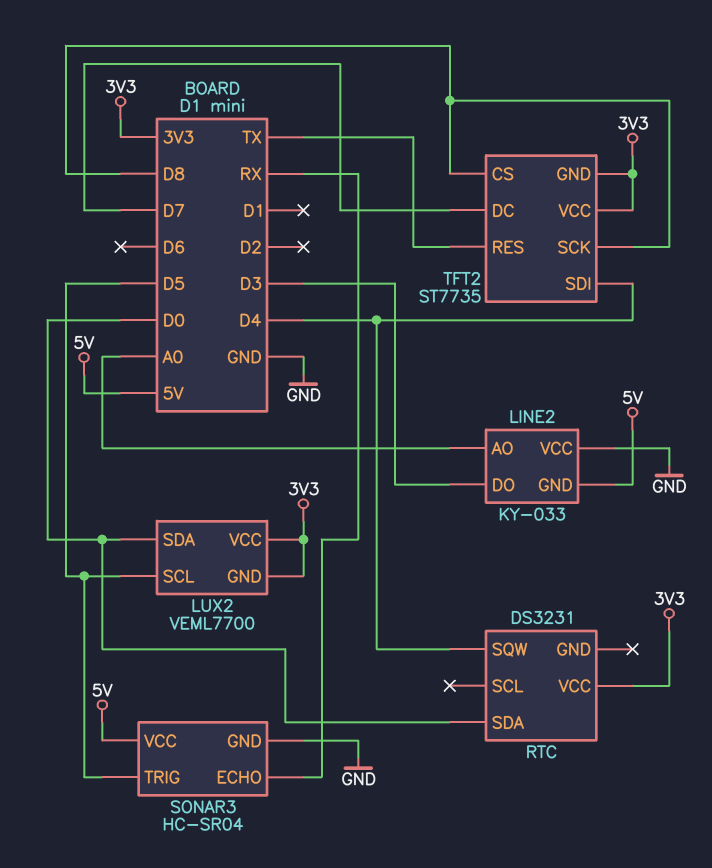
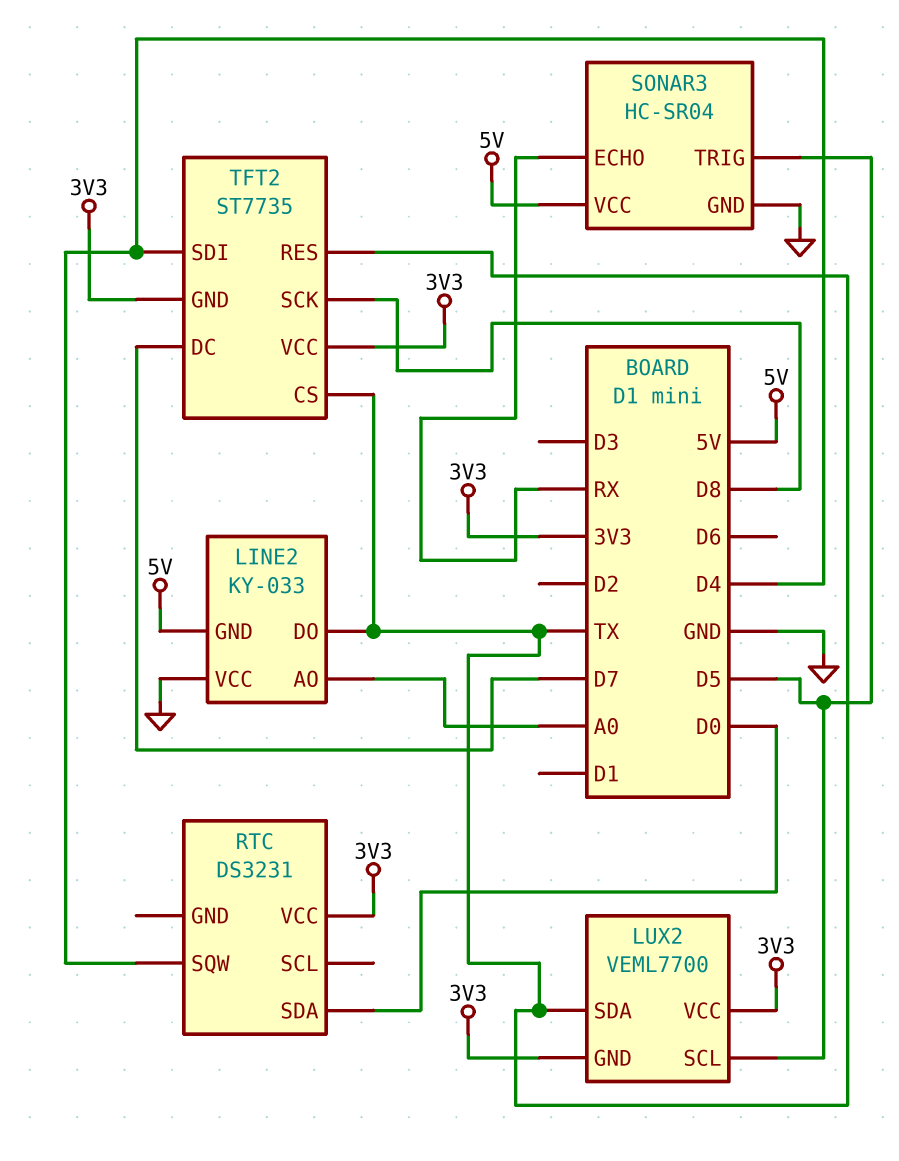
LINE2 pin DO: D3 -> TX
LUX2 pin SDA: D0 -> TX
TFT2 pin CS: D8 -> TX

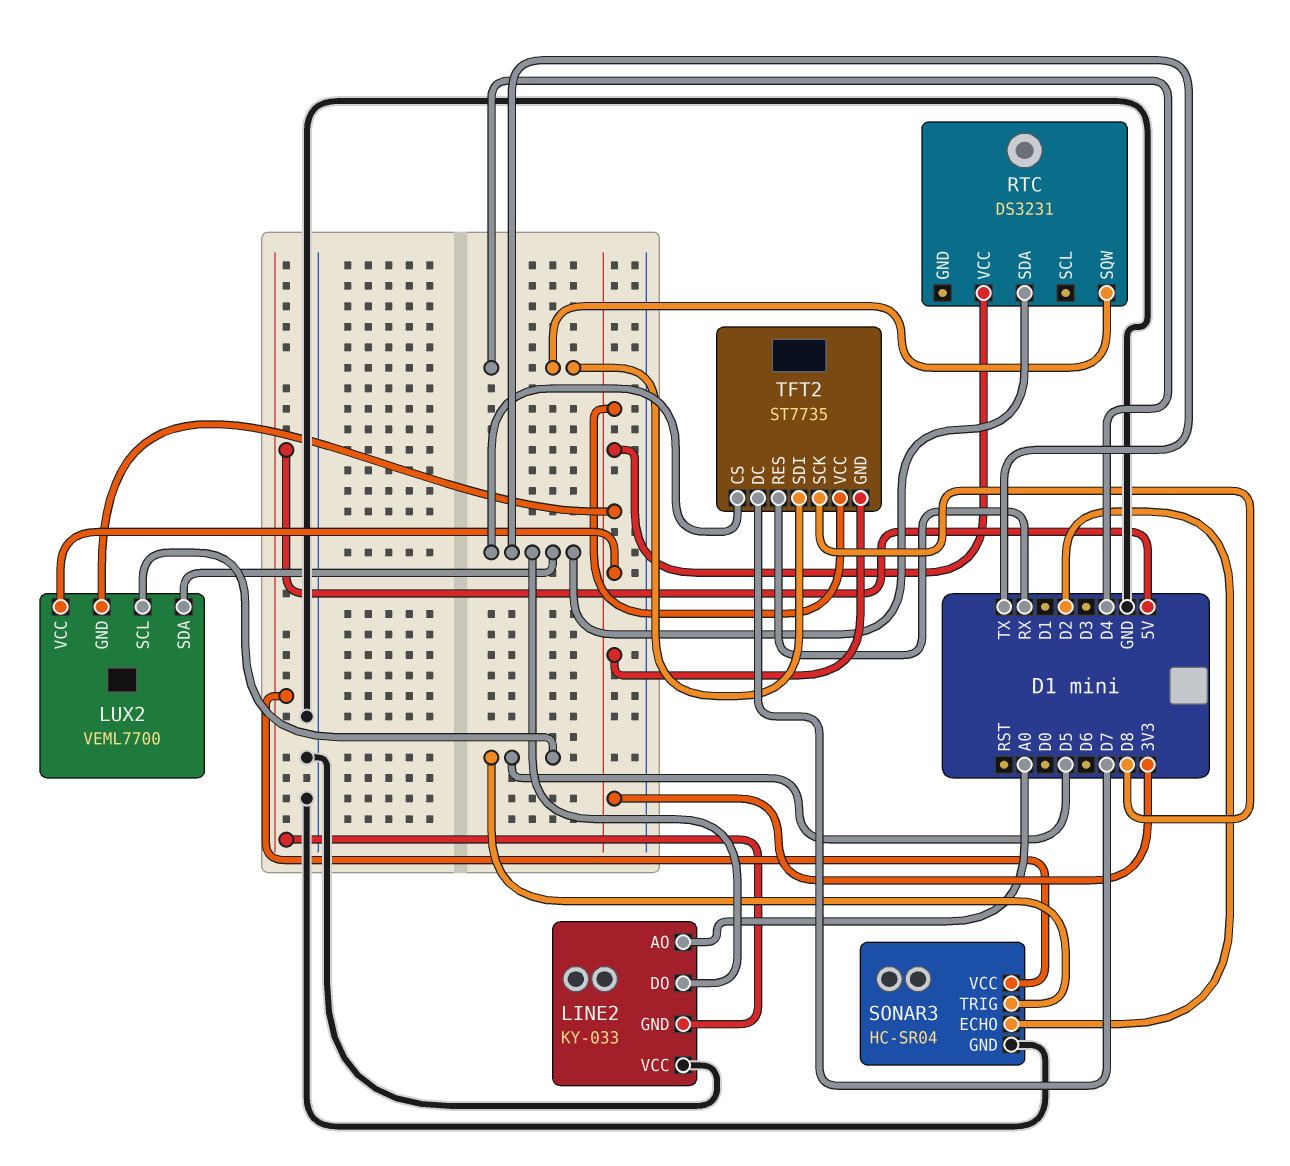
RTC pin SDA: D0 -> TX
SONAR3 pin ECHO: RX -> D2
TFT2 pin RES: TX -> RX

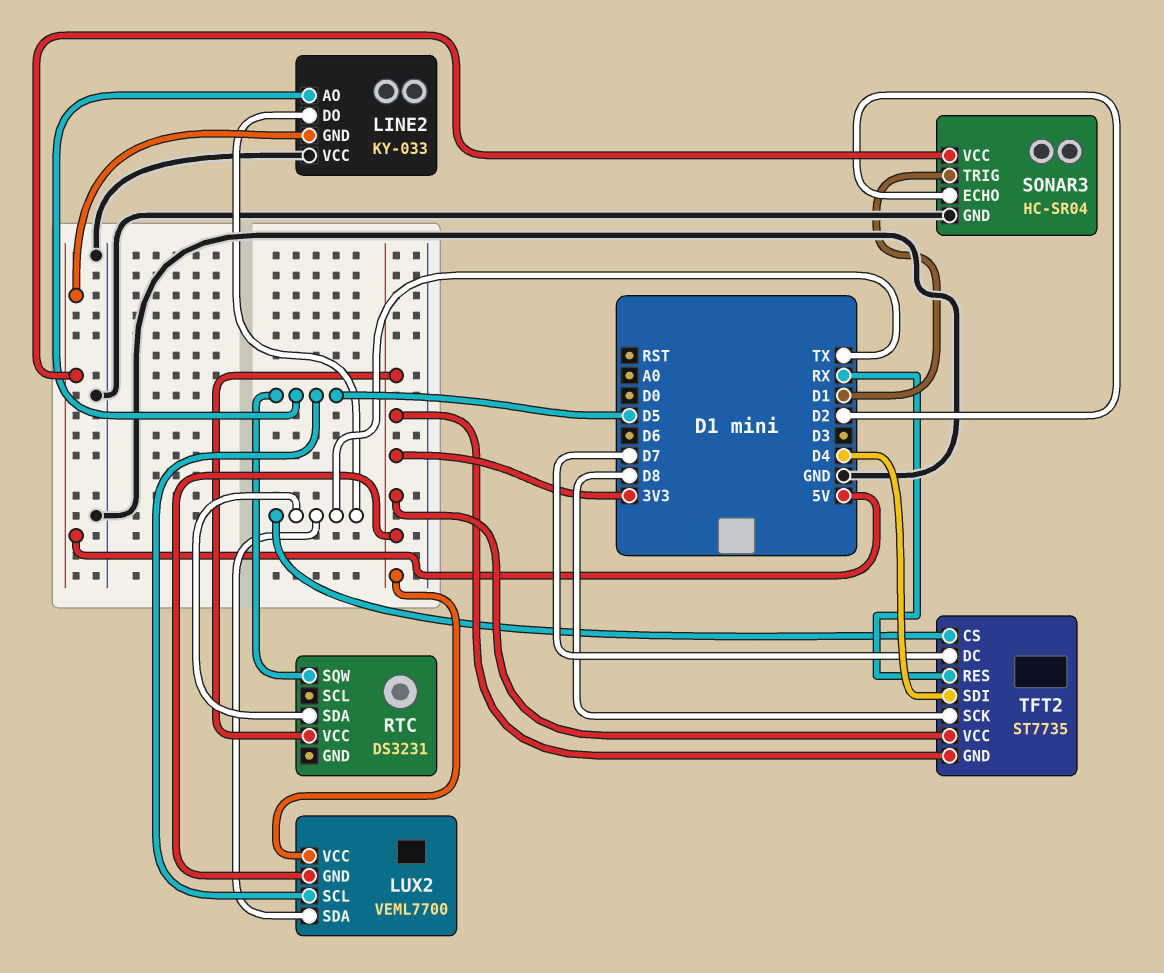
LINE2 pin AO: A0 -> D5
RTC pin SQW: D4 -> D5
SONAR3 pin TRIG: D5 -> D1

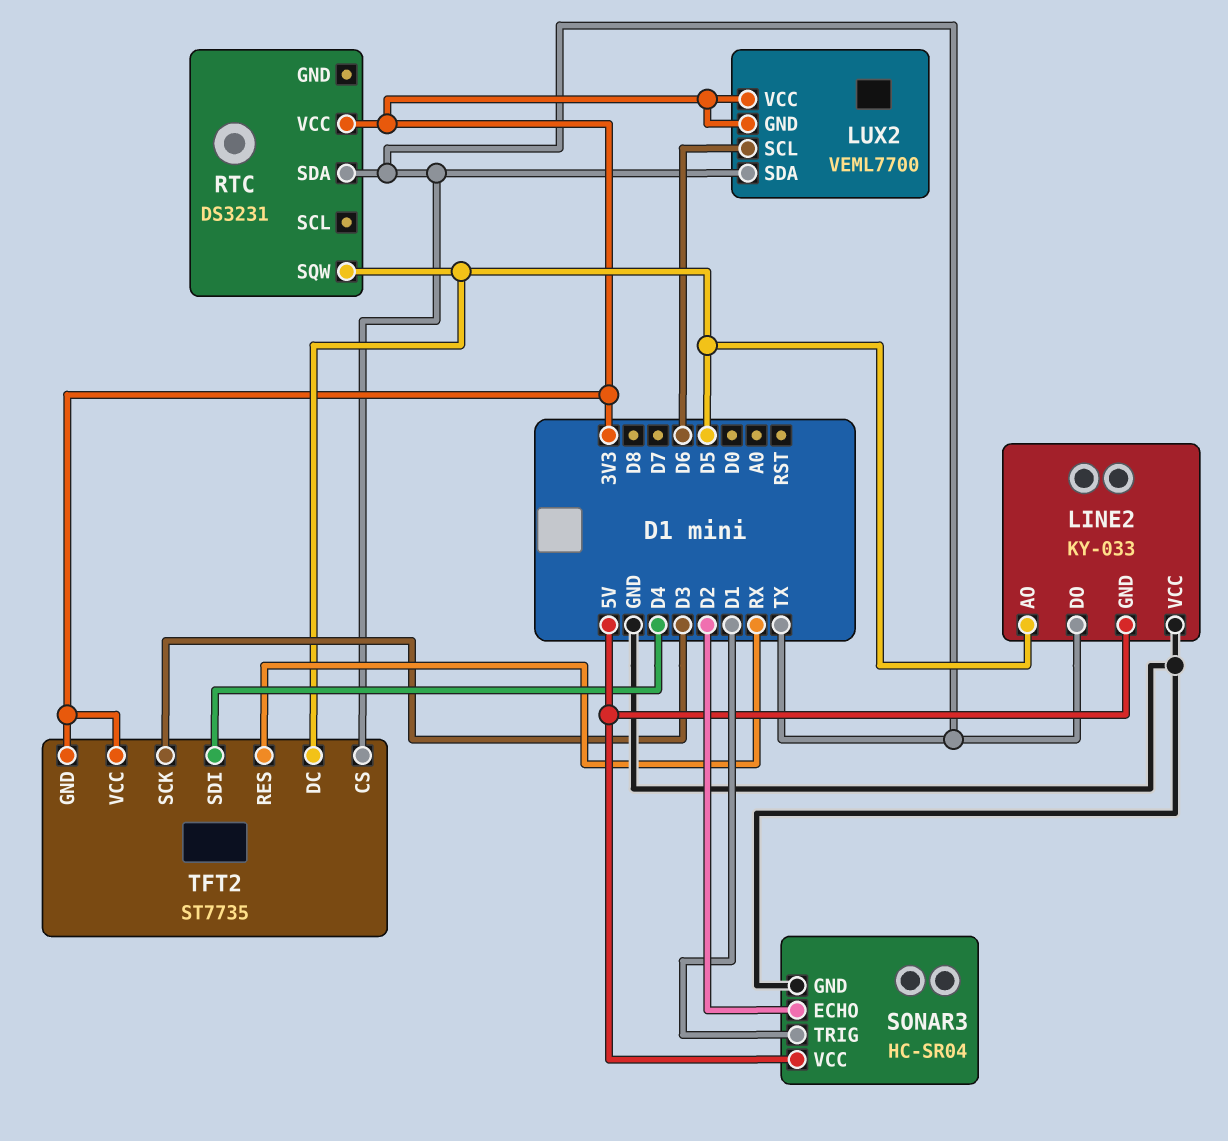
LUX2 pin SCL: D5 -> D6
TFT2 pin DC: D7 -> D5
TFT2 pin SCK: D8 -> D3

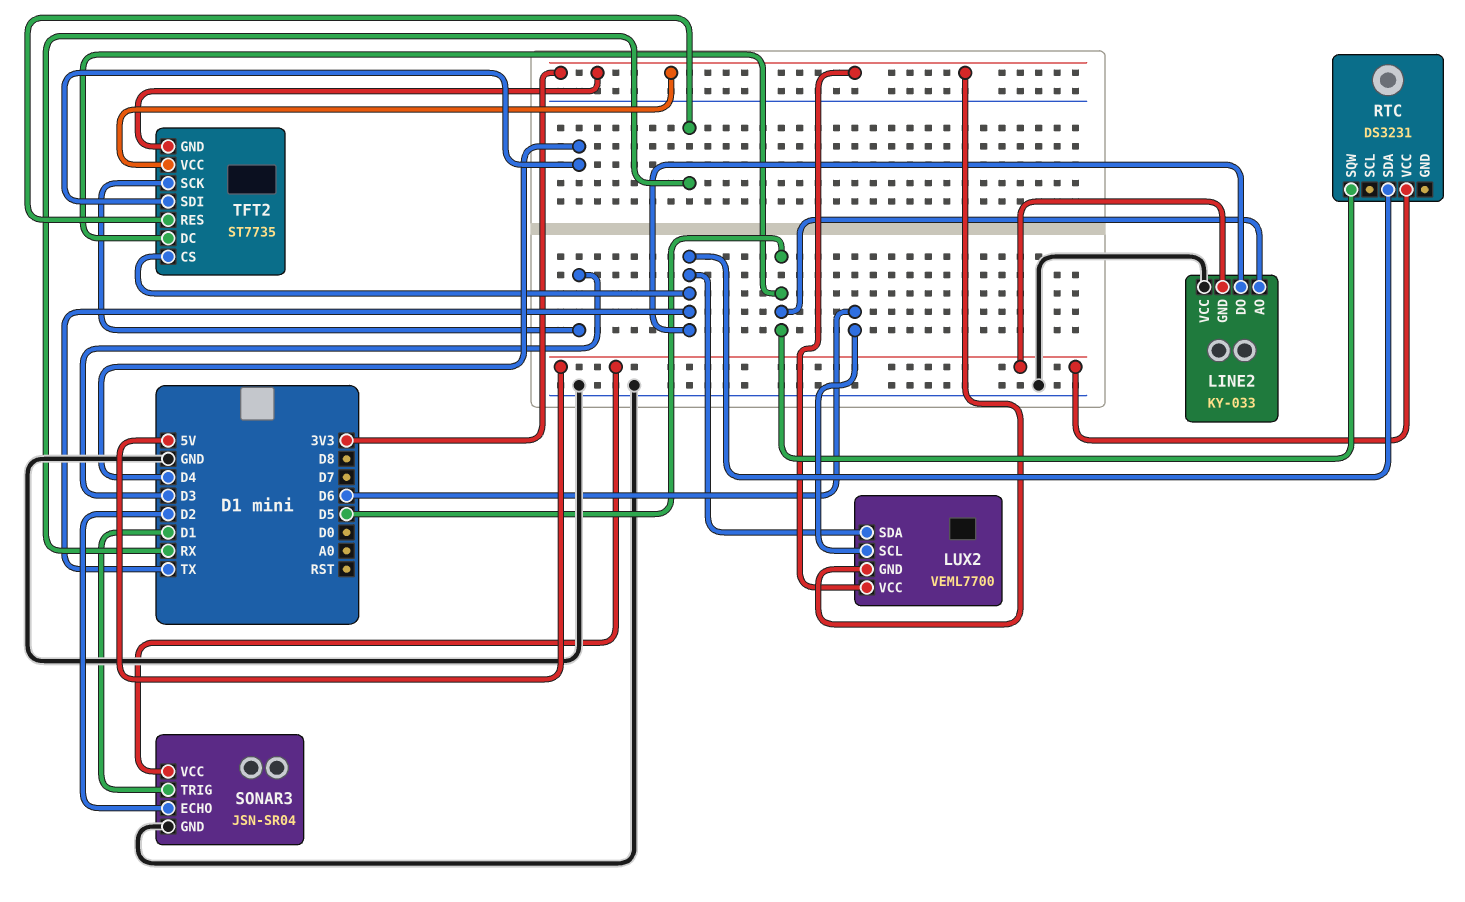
RTC pin VCC: 3V3 -> 5V
SONAR3: HC-SR04 -> JSN-SR04

